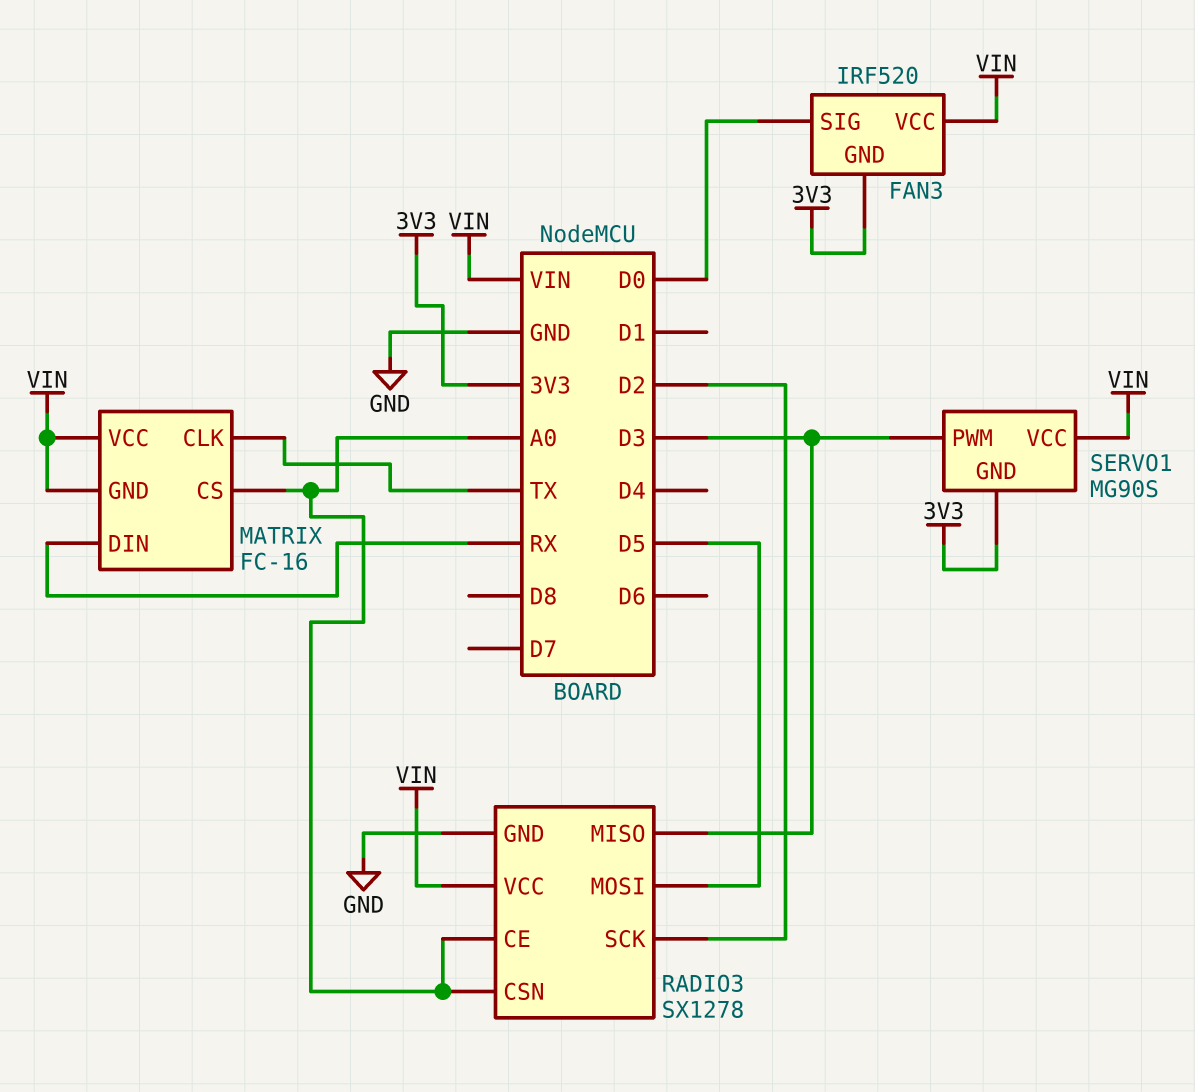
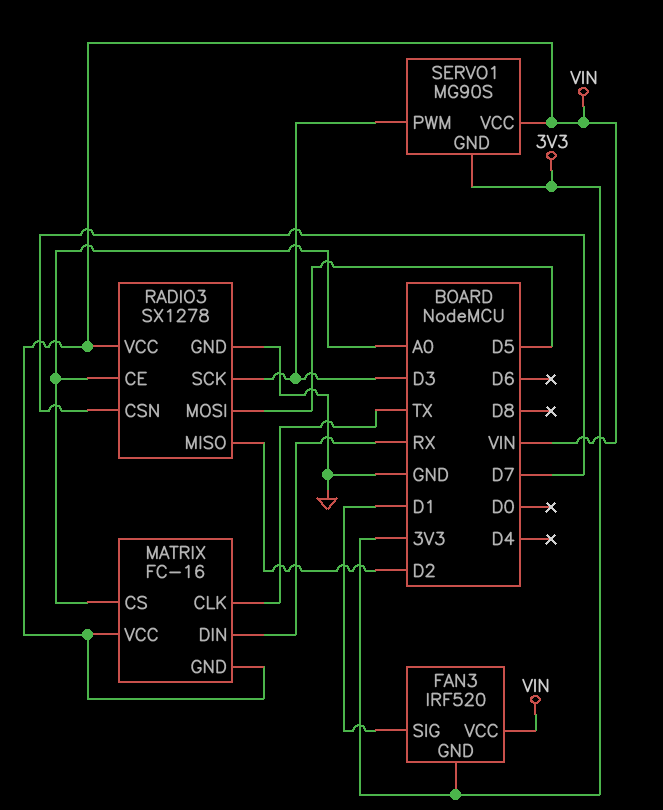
FAN3 pin SIG: D0 -> D1
RADIO3 pin CSN: A0 -> D7
RADIO3 pin MISO: D3 -> D2
RADIO3 pin SCK: D2 -> D3

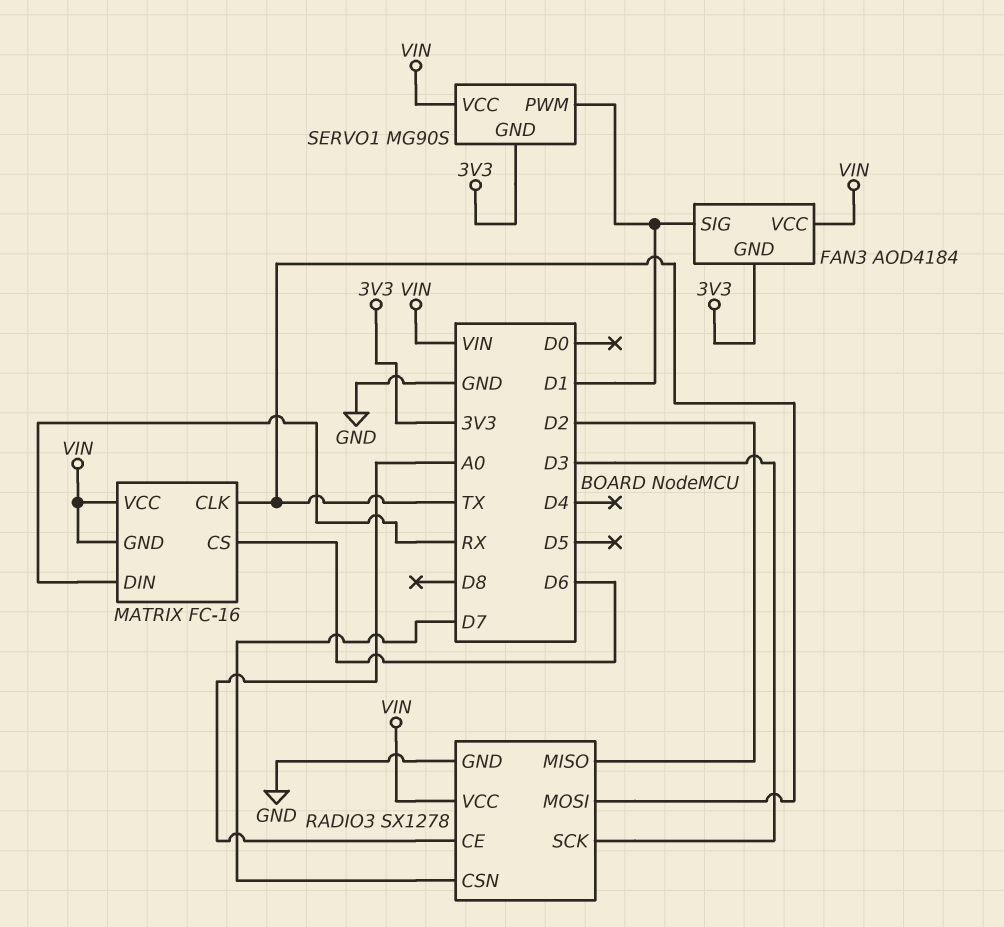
FAN3: IRF520 -> AOD4184
MATRIX pin CS: A0 -> D6
RADIO3 pin MOSI: D5 -> TX
SERVO1 pin PWM: D3 -> D1

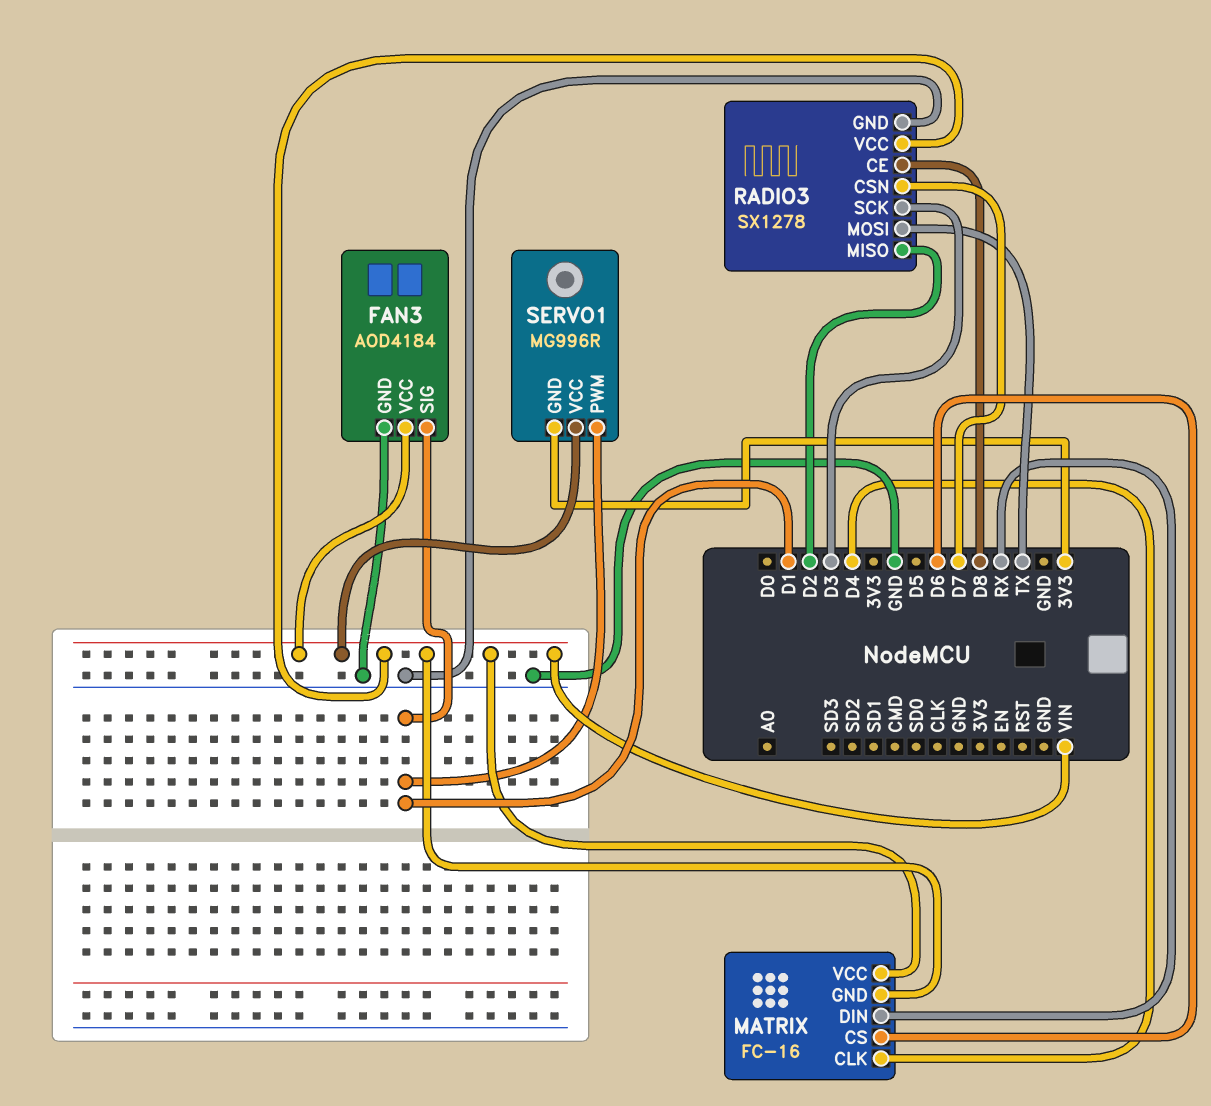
FAN3 pin GND: 3V3 -> GND
MATRIX pin CLK: TX -> D4
RADIO3 pin CE: A0 -> D8
SERVO1: MG90S -> MG996R

